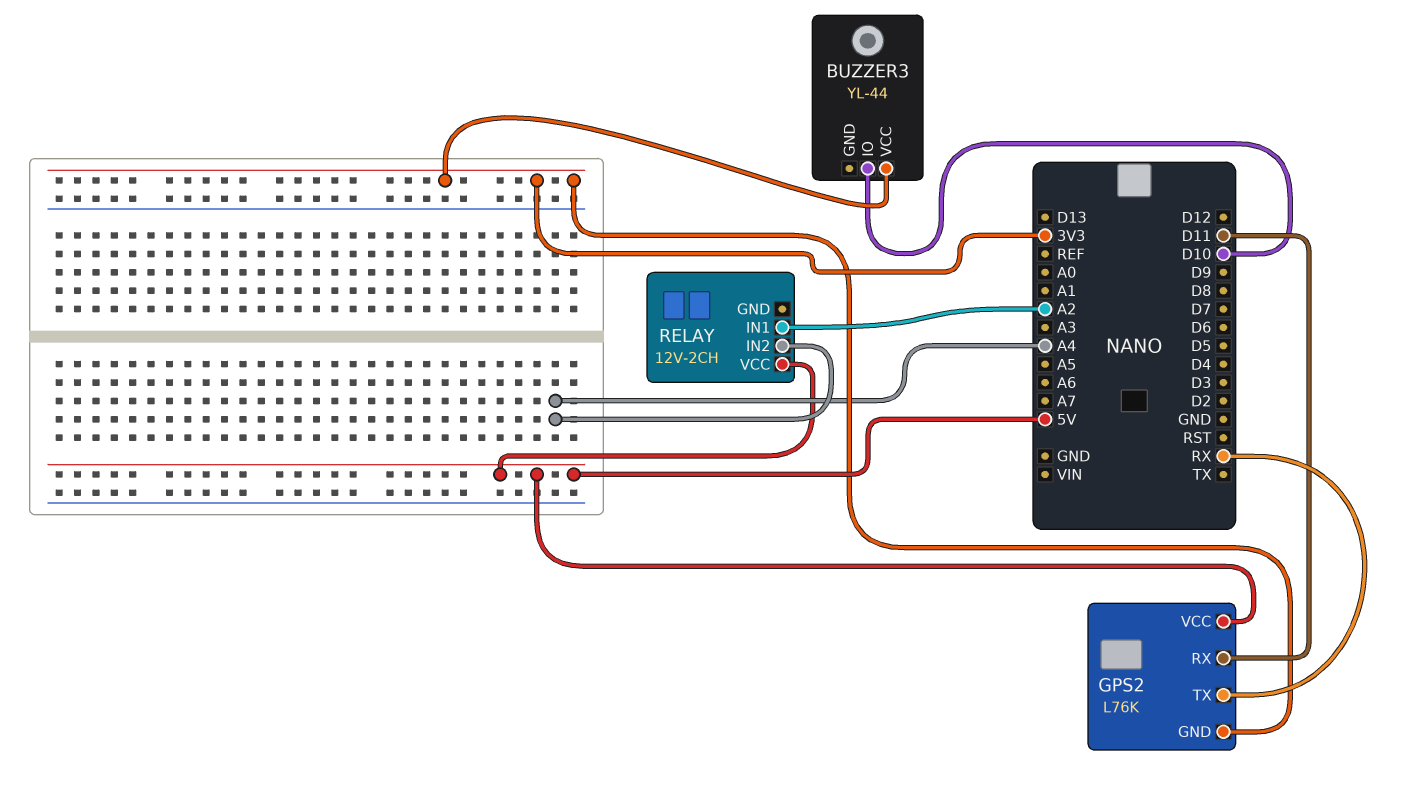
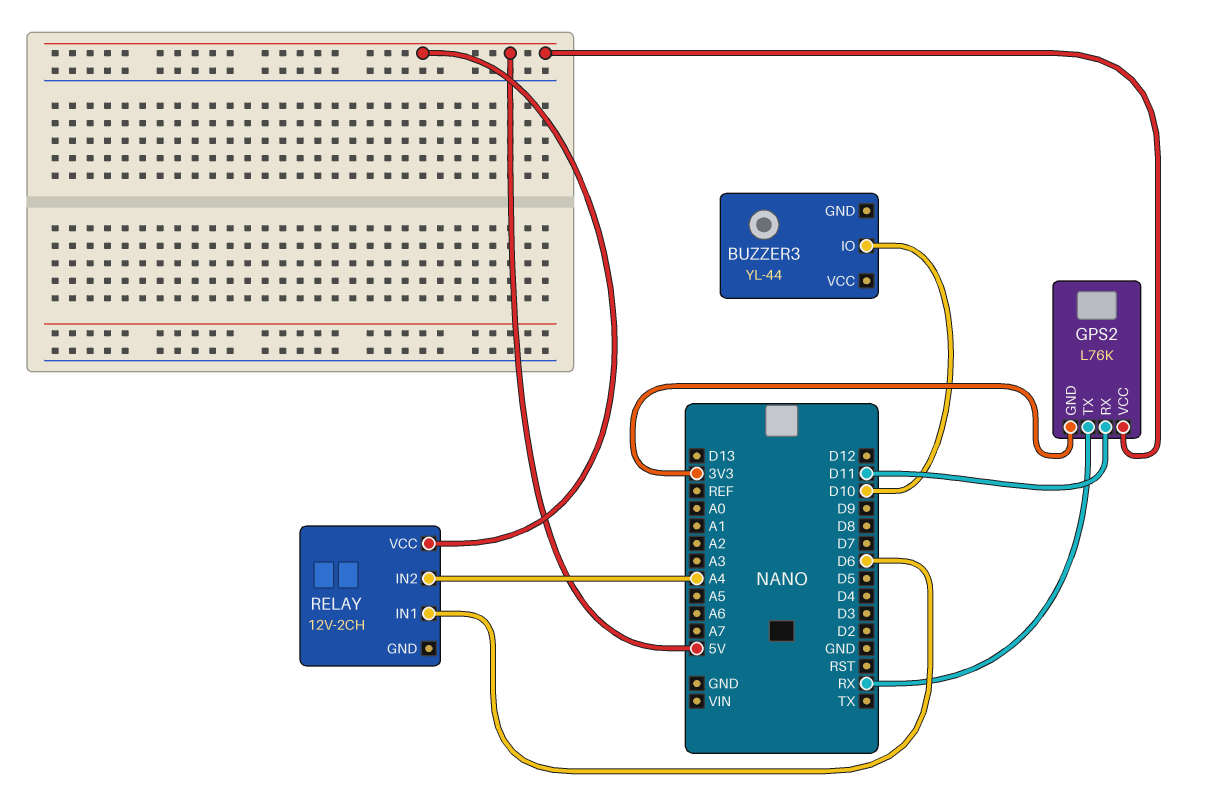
BUZZER3 pin VCC: 3V3 -> none
RELAY pin IN1: A2 -> D6

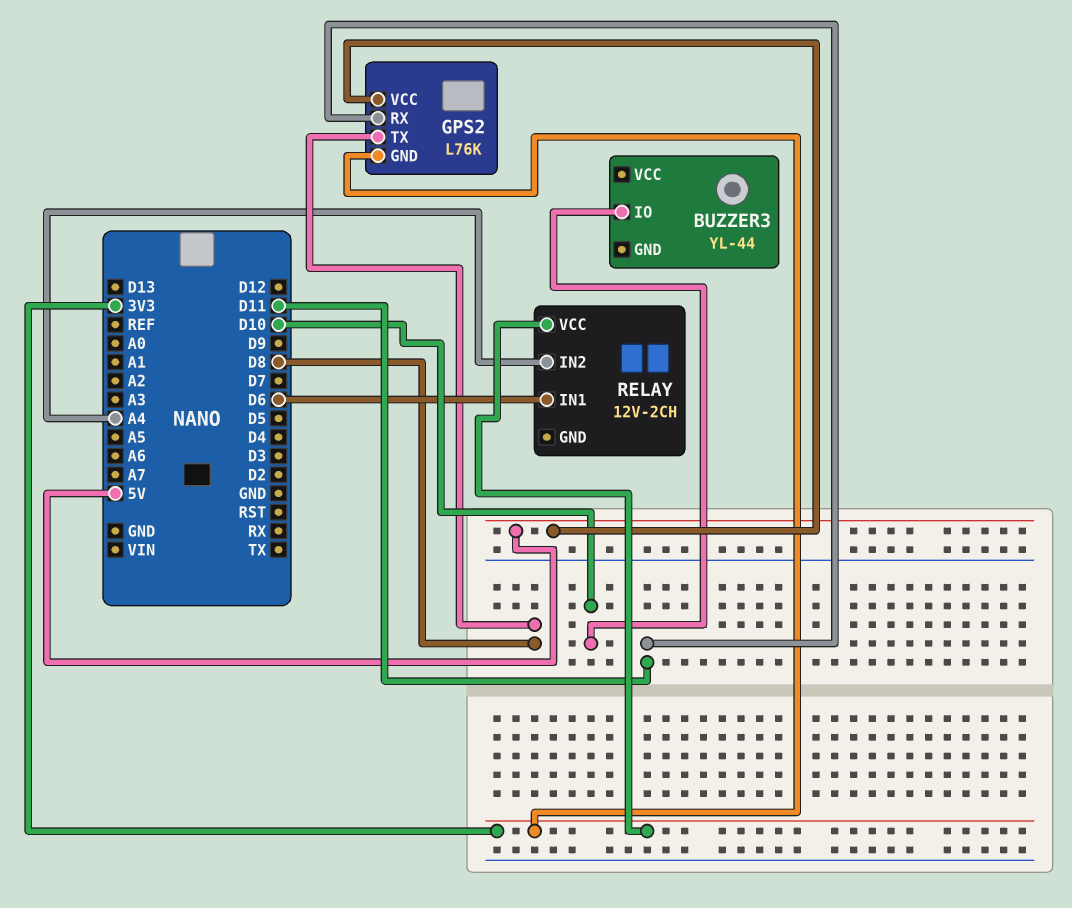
GPS2 pin TX: RX -> D8
RELAY pin VCC: 5V -> 3V3

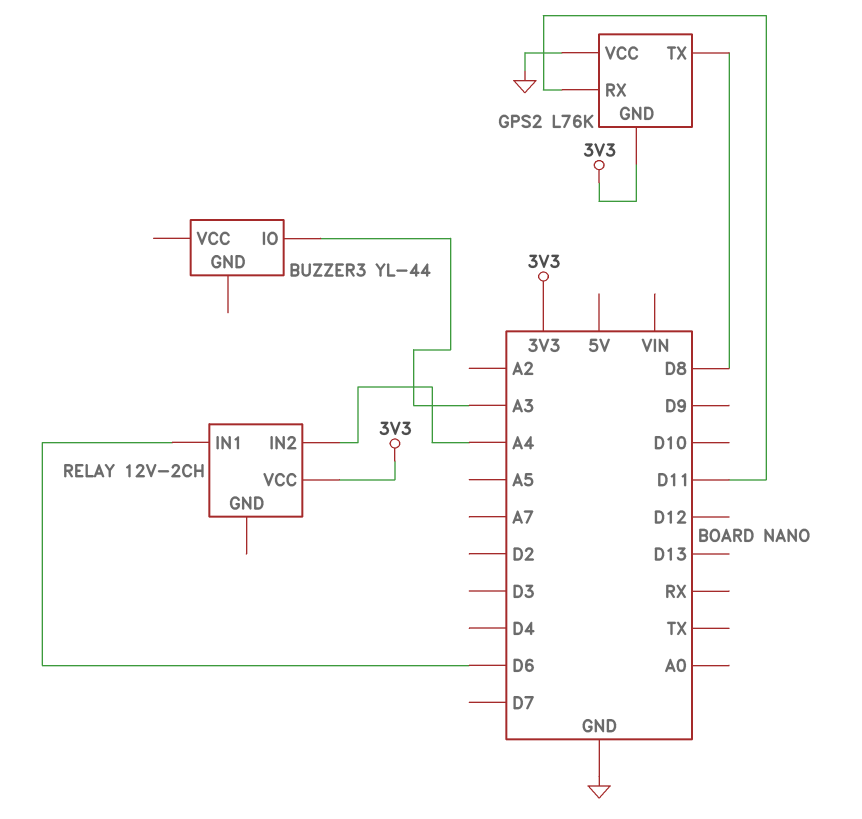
BUZZER3 pin IO: D10 -> A3
GPS2 pin VCC: 5V -> GND

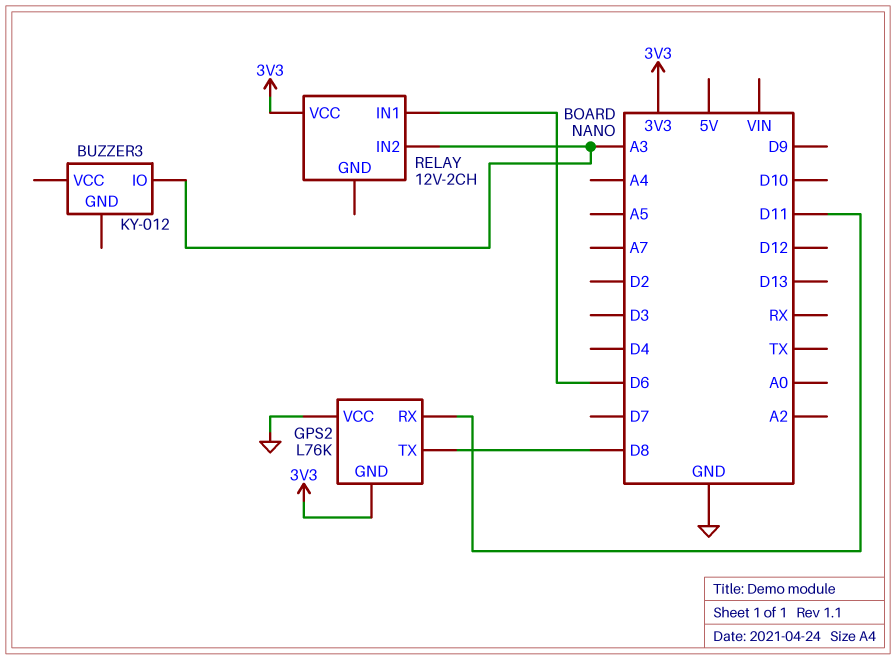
BUZZER3: YL-44 -> KY-012
RELAY pin IN2: A4 -> A3

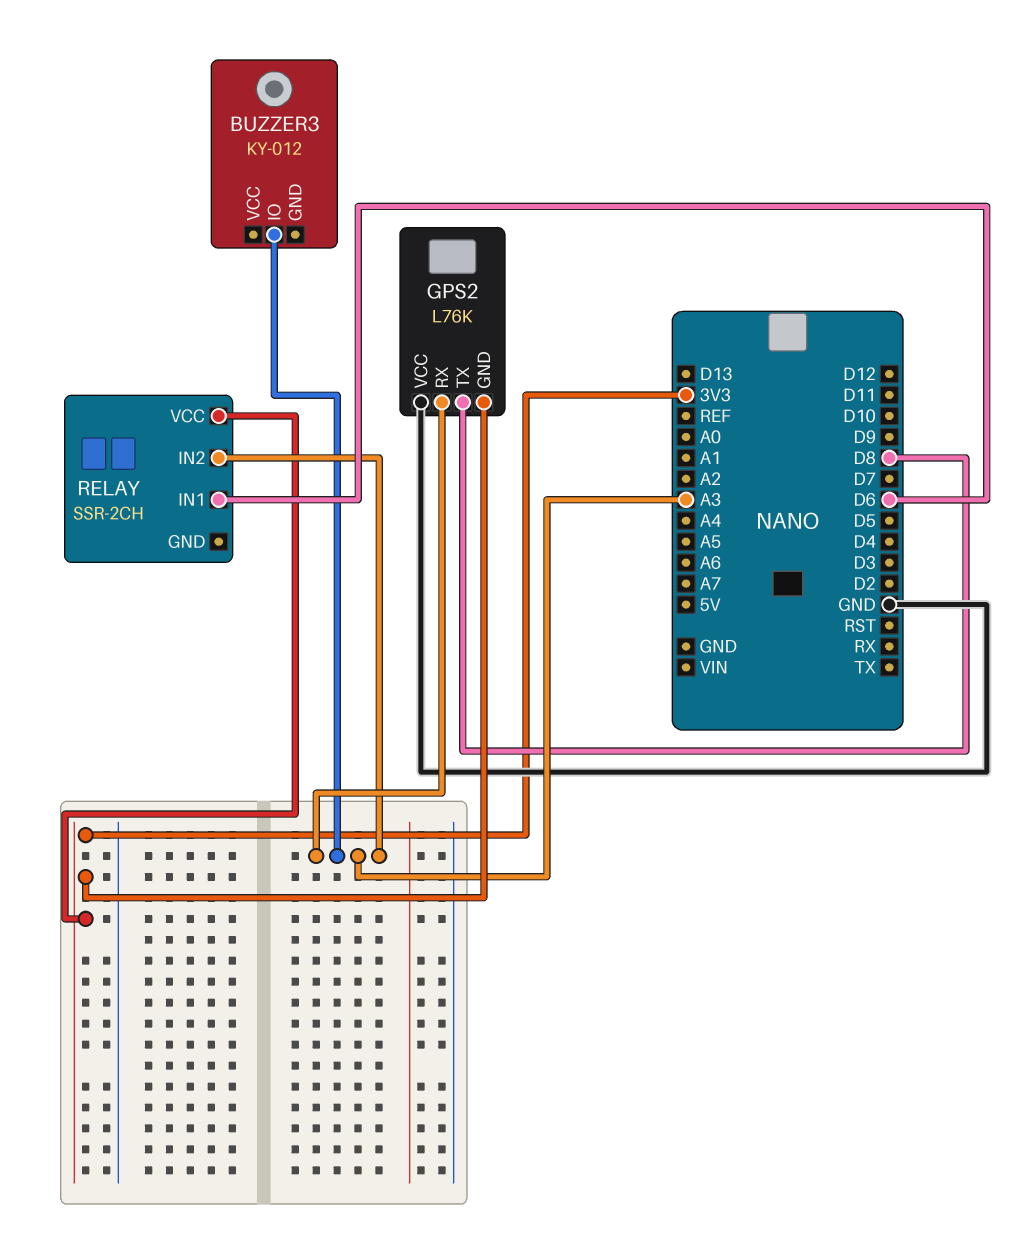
GPS2 pin RX: D11 -> A3
RELAY: 12V-2CH -> SSR-2CH

